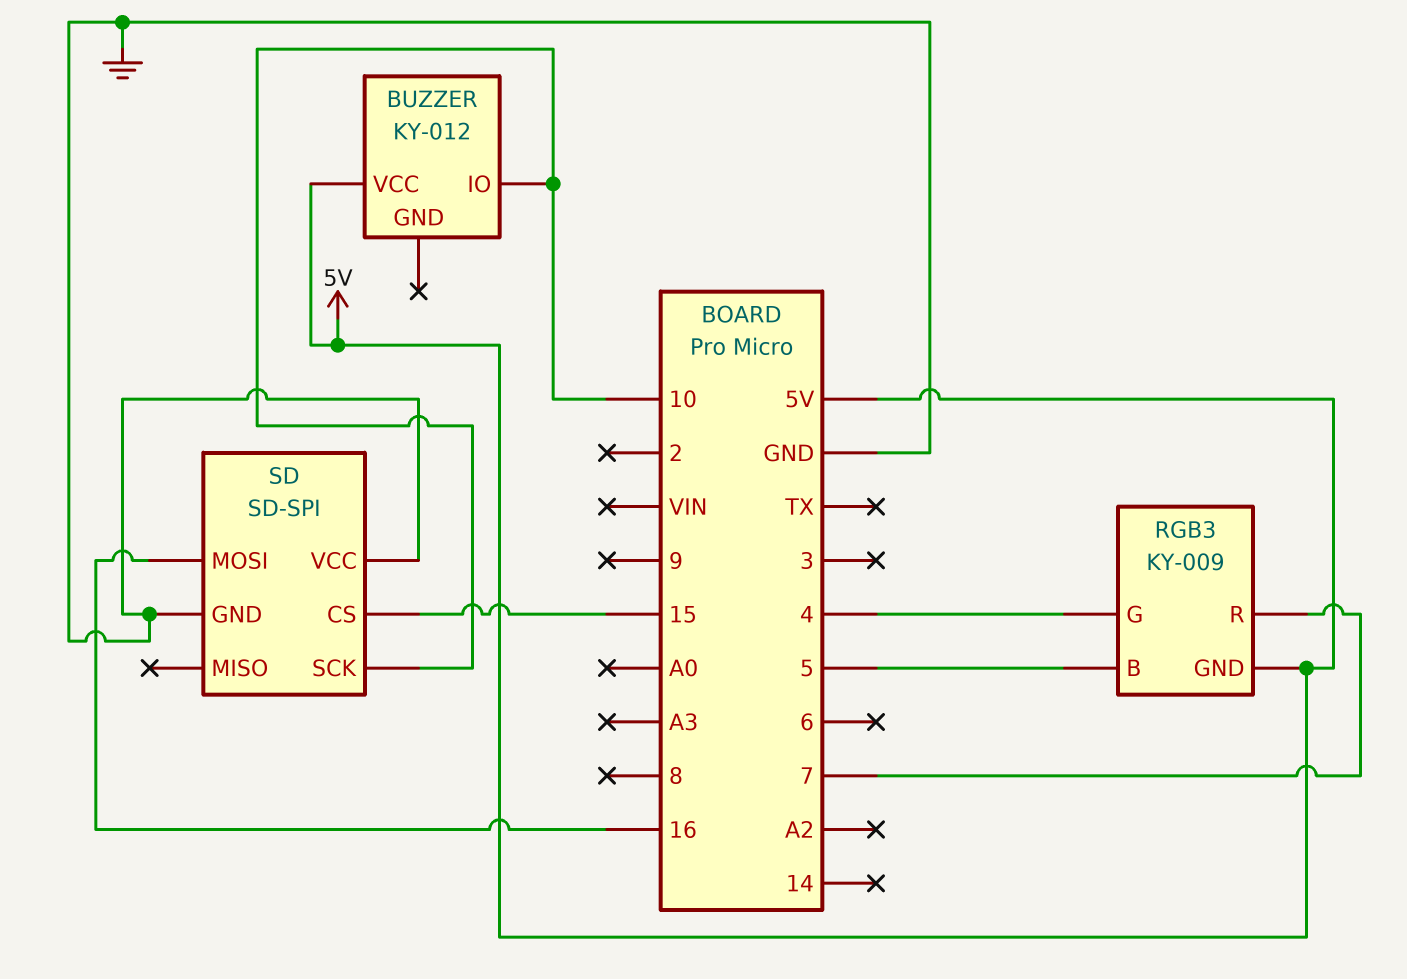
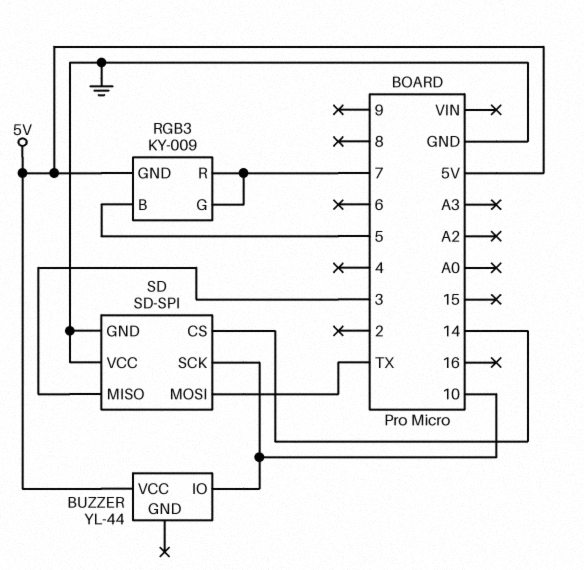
BUZZER: KY-012 -> YL-44
RGB3 pin G: 4 -> 7
SD pin CS: 15 -> 14
SD pin MISO: none -> 3
SD pin MOSI: 16 -> TX

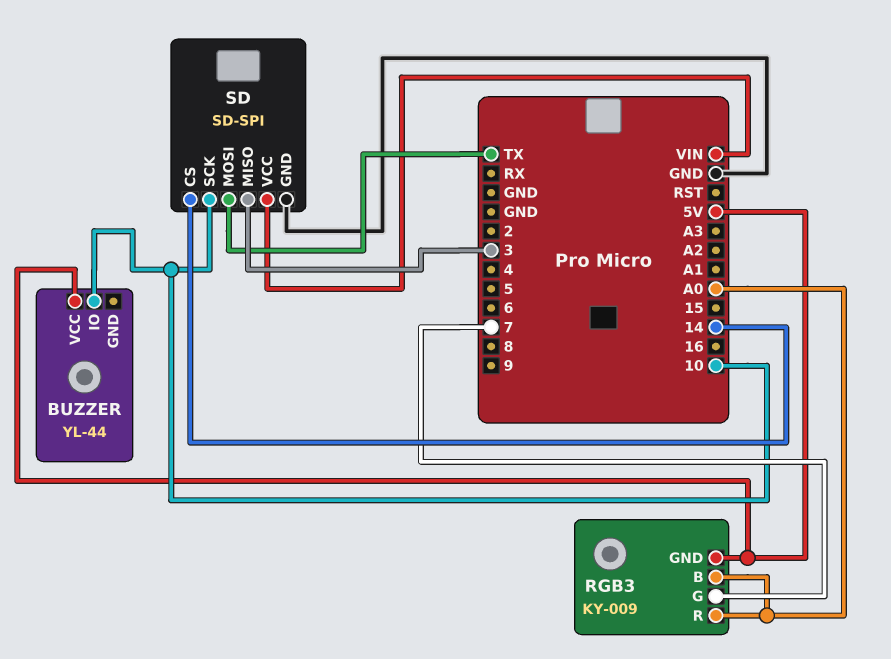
RGB3 pin B: 5 -> A0
RGB3 pin R: 7 -> A0
SD pin VCC: GND -> VIN

